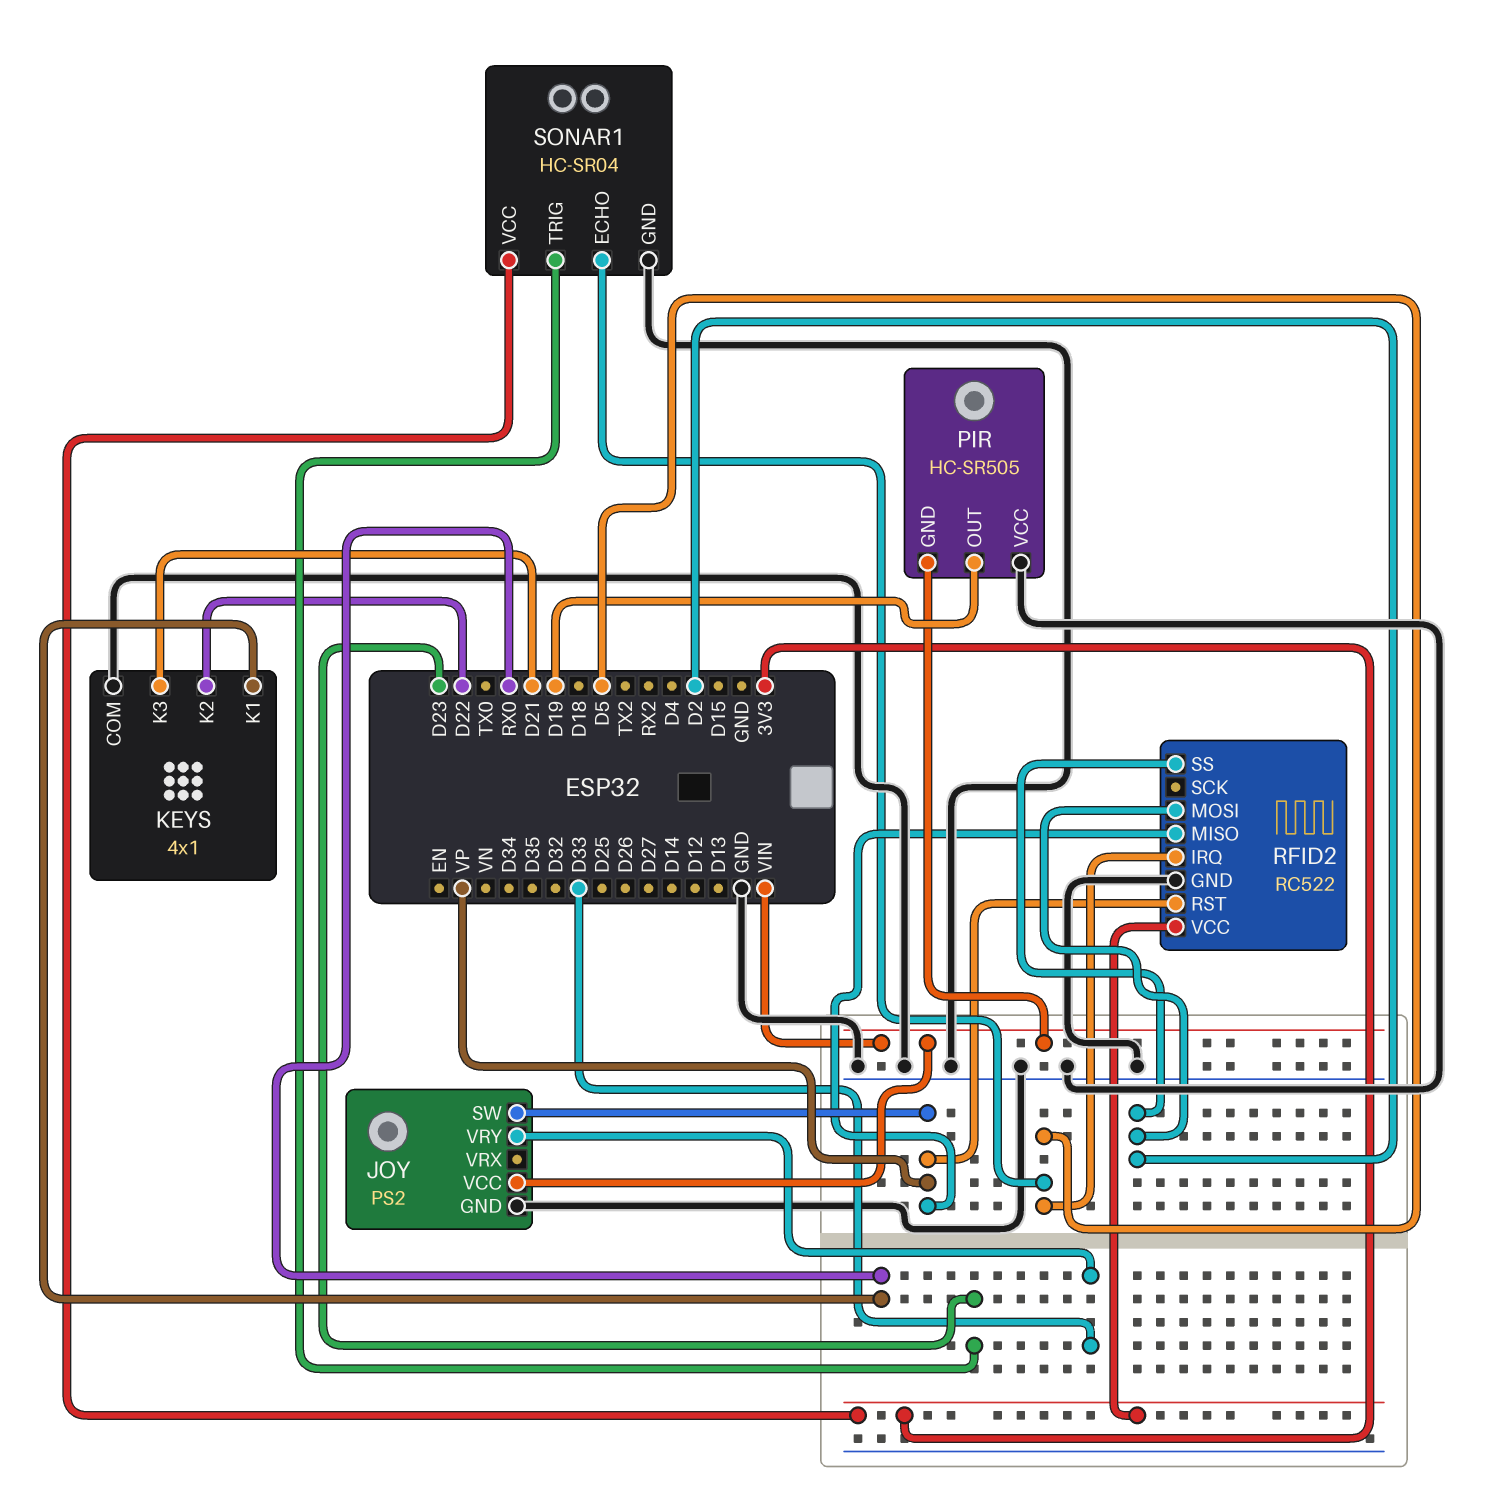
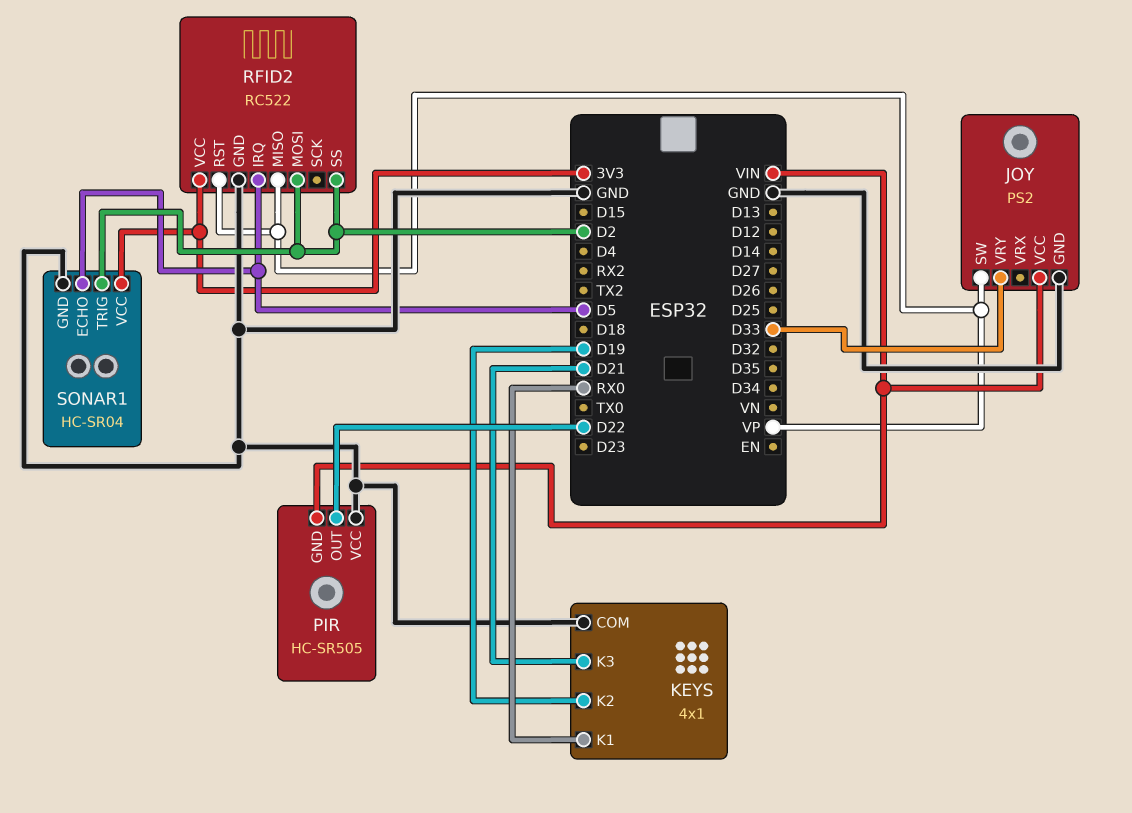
KEYS pin K2: D22 -> D19
PIR pin OUT: D19 -> D22
SONAR1 pin TRIG: D23 -> D2

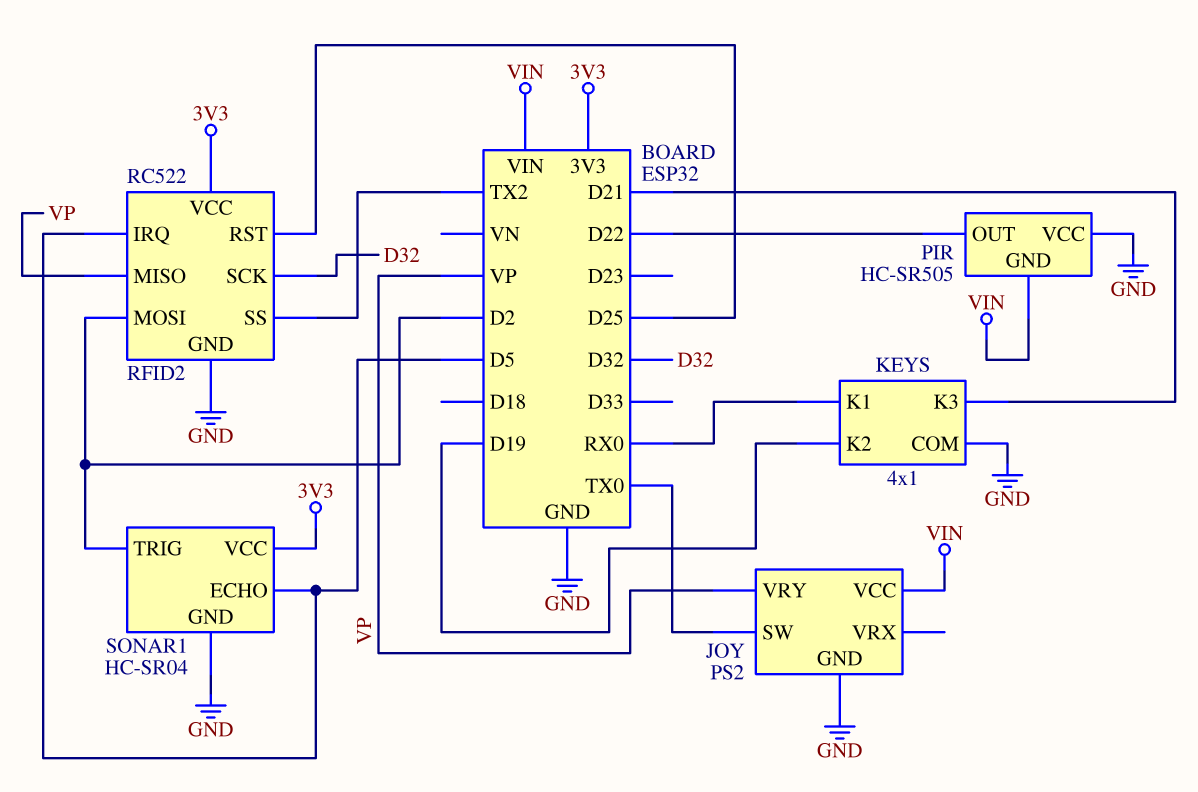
JOY pin SW: VP -> TX0
JOY pin VRY: D33 -> VP
RFID2 pin RST: VP -> D25
RFID2 pin SCK: none -> D32
RFID2 pin SS: D2 -> TX2

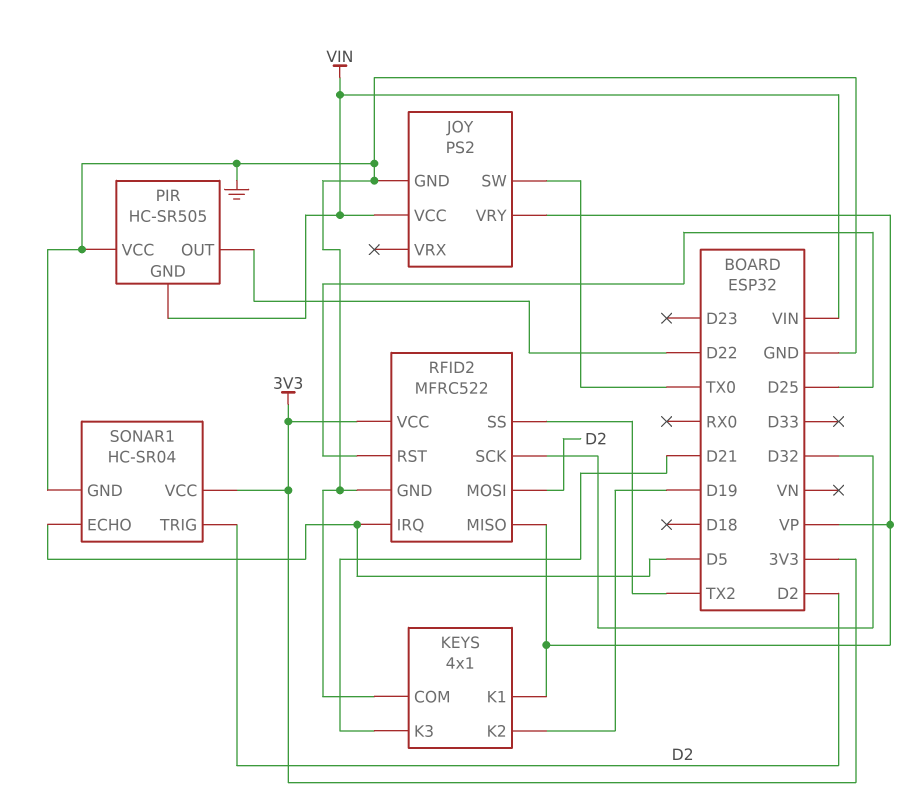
KEYS pin K1: RX0 -> VP
RFID2: RC522 -> MFRC522

